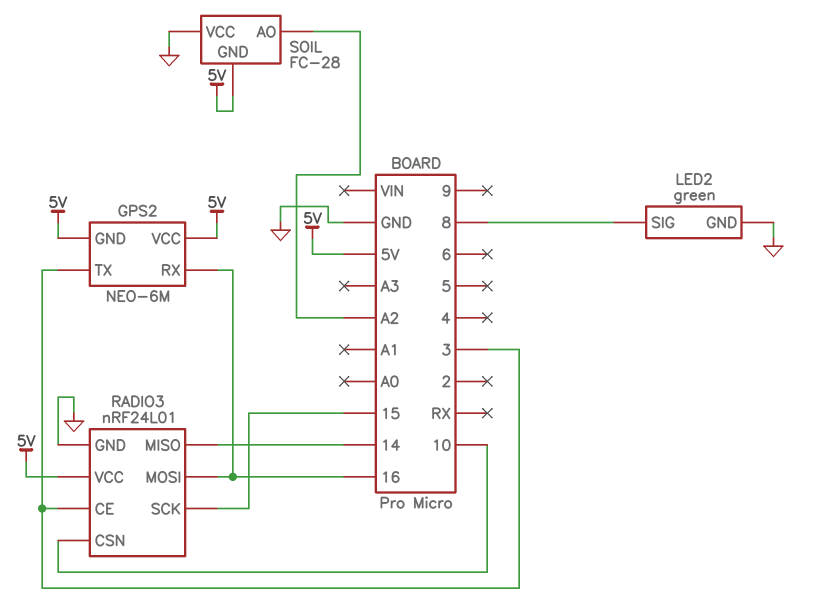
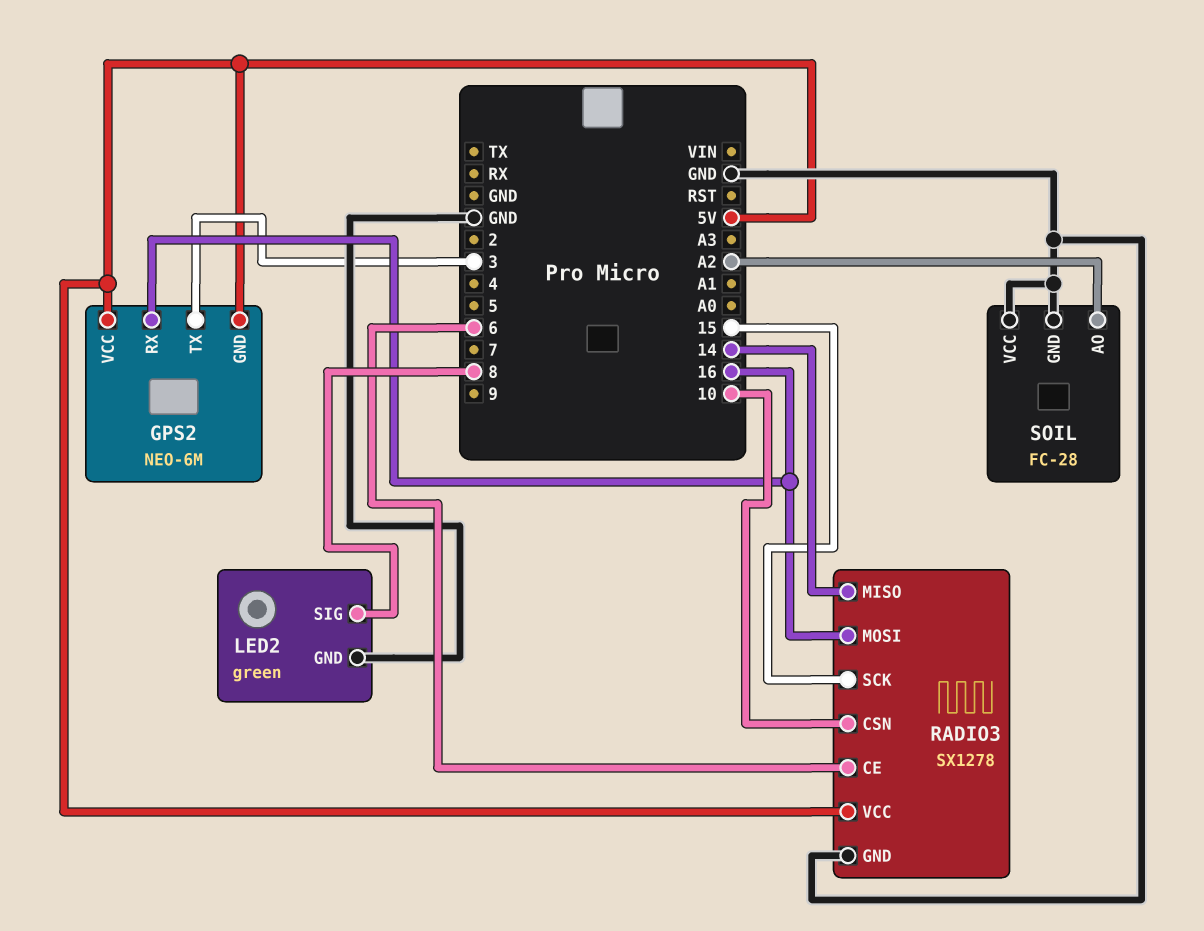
RADIO3: nRF24L01 -> SX1278
RADIO3 pin CE: 3 -> 6
SOIL pin GND: 5V -> GND

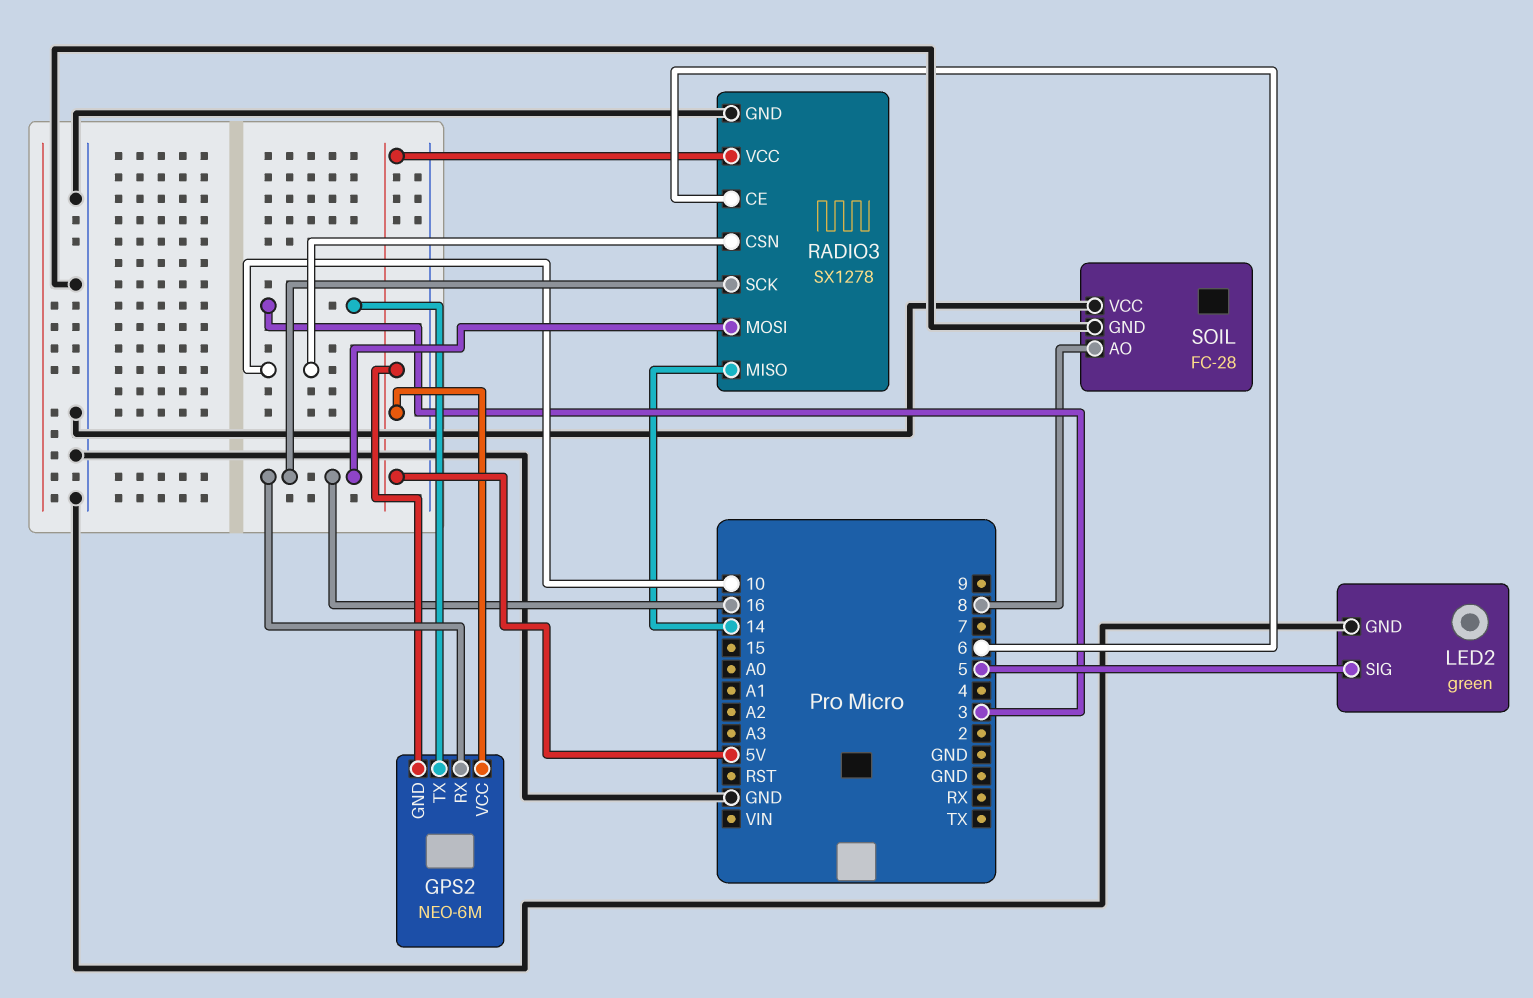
LED2 pin SIG: 8 -> 5
RADIO3 pin SCK: 15 -> 16
SOIL pin AO: A2 -> 8

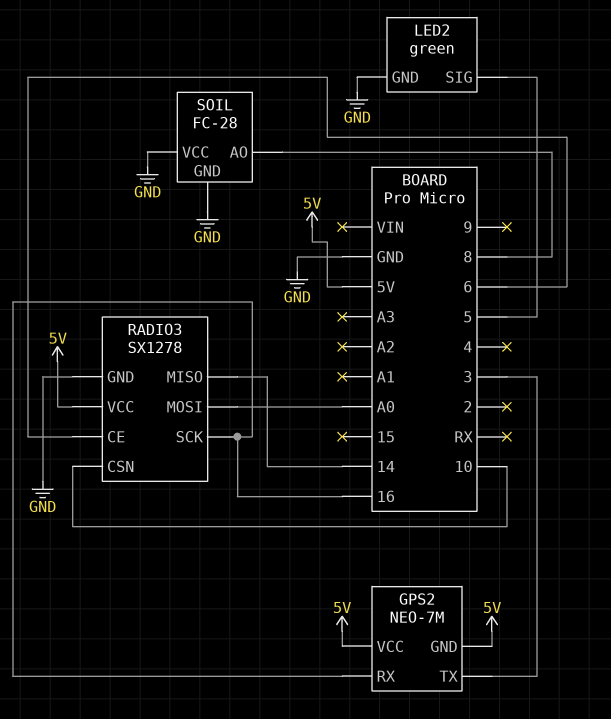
GPS2: NEO-6M -> NEO-7M
RADIO3 pin MOSI: 16 -> A0

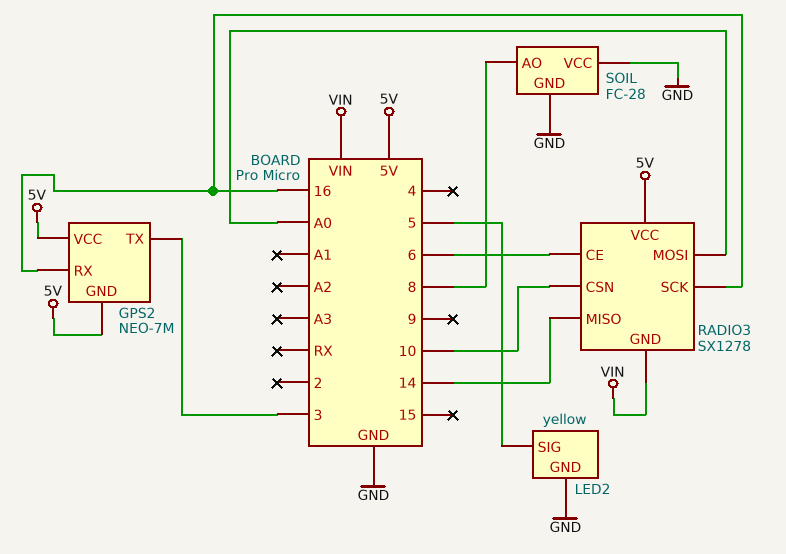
LED2: green -> yellow
RADIO3 pin GND: GND -> VIN

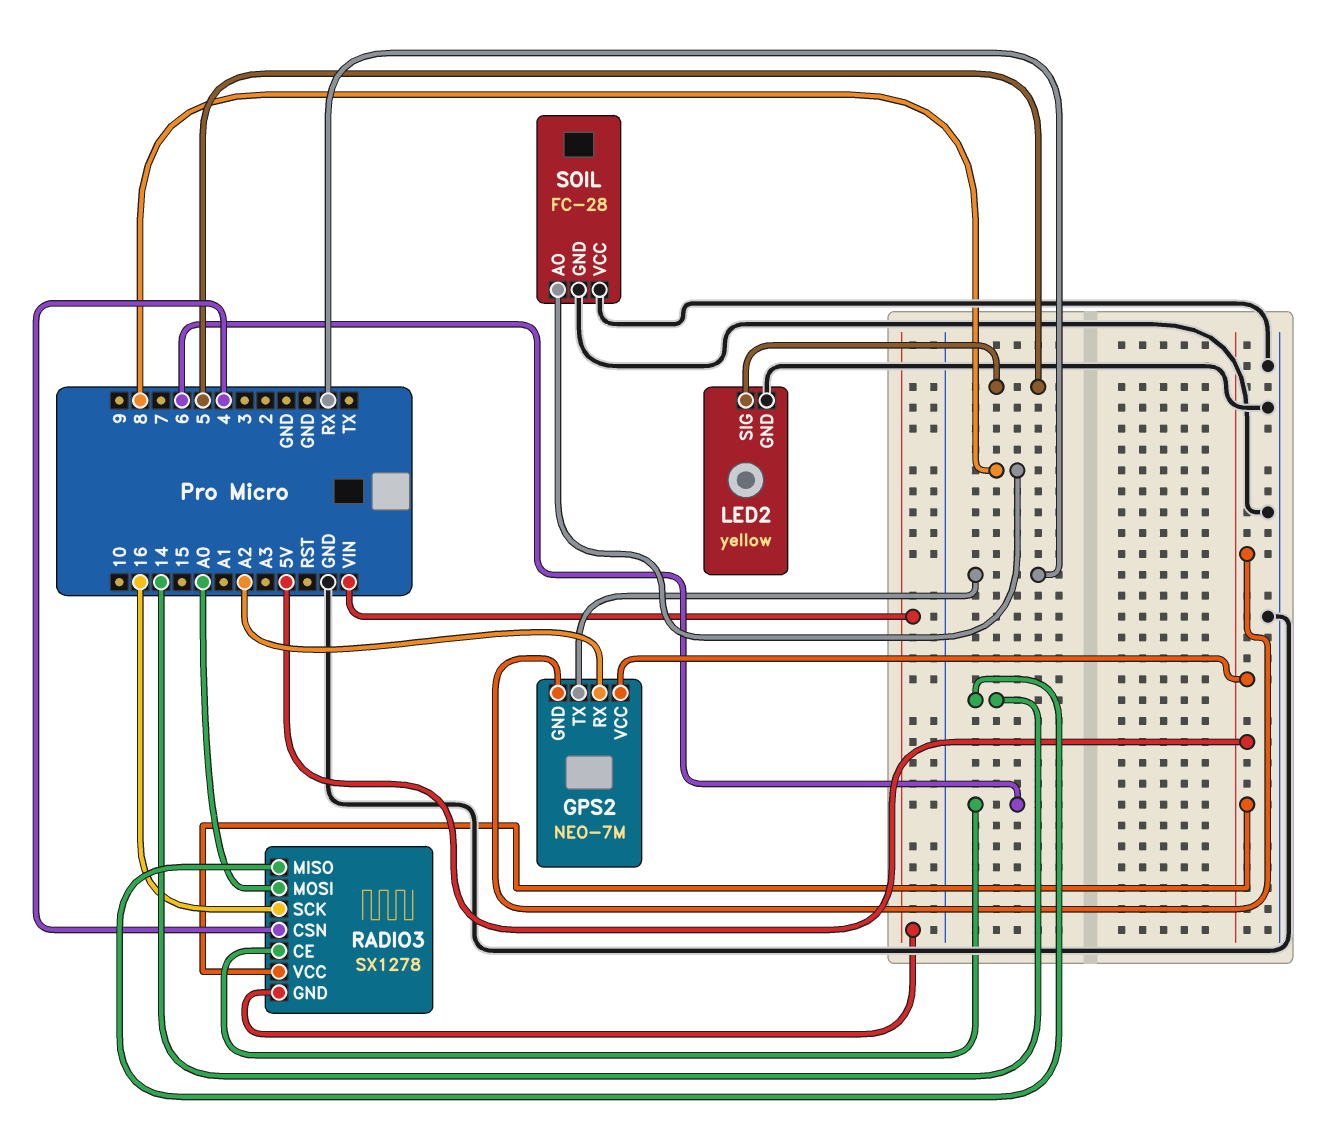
GPS2 pin RX: 16 -> A2
GPS2 pin TX: 3 -> RX
RADIO3 pin CSN: 10 -> 4

